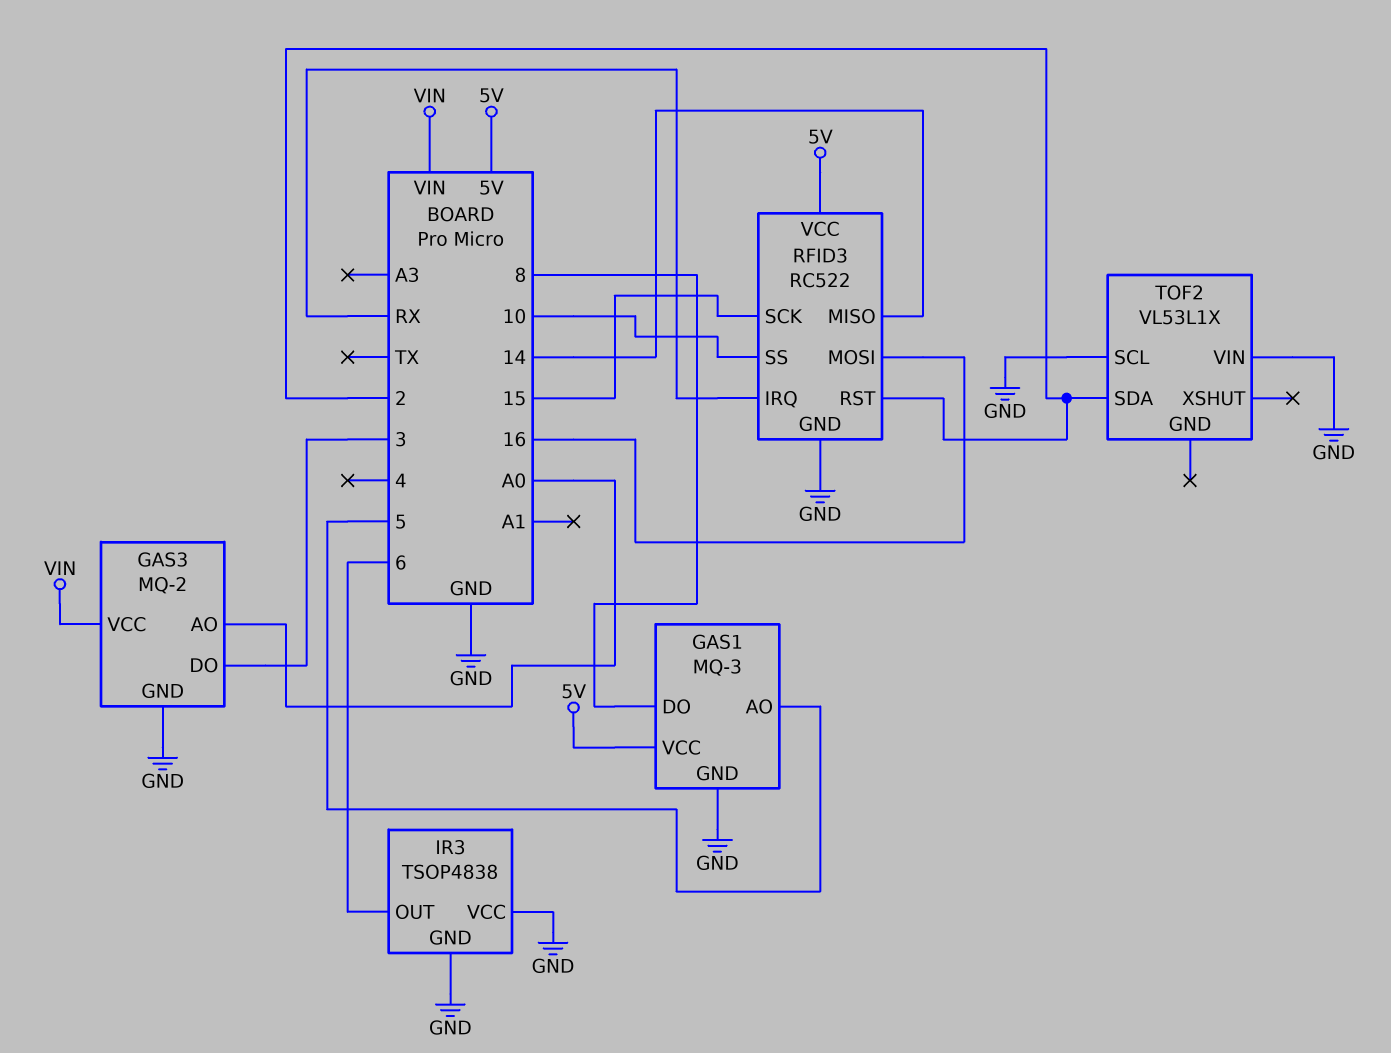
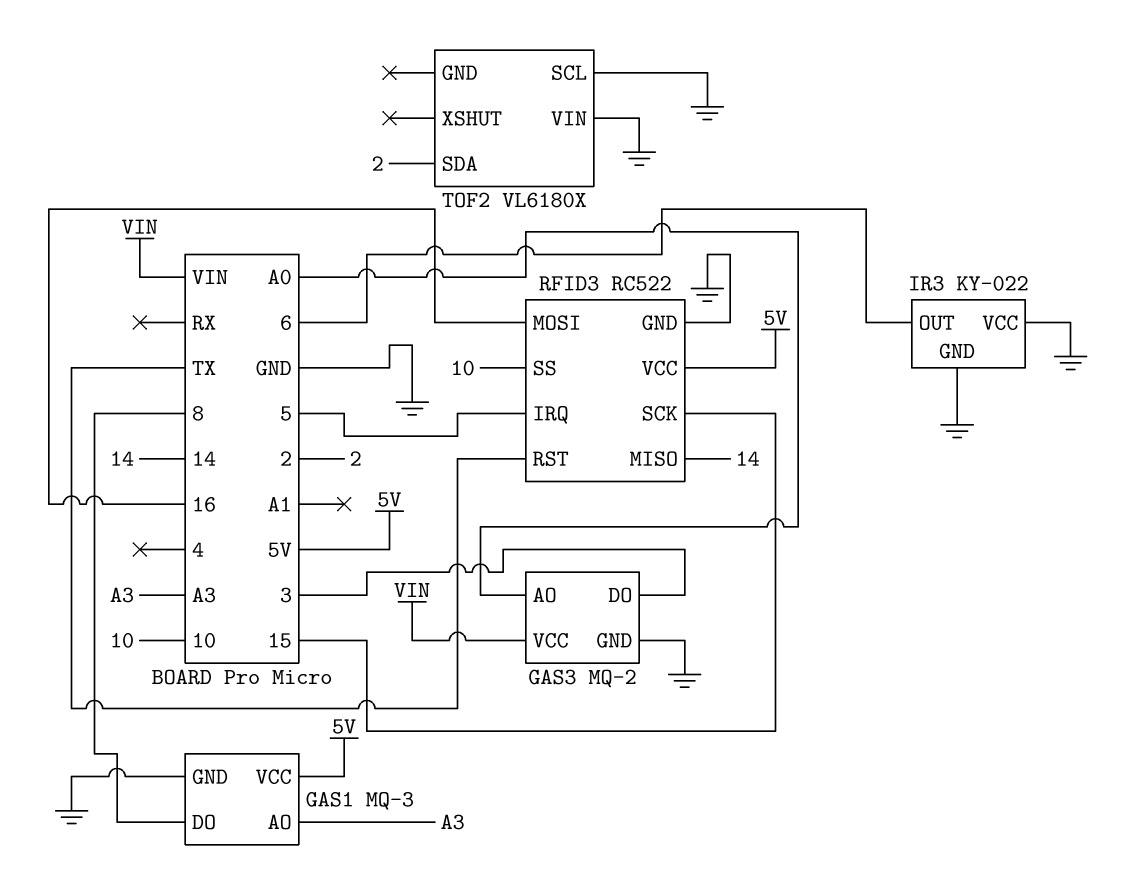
GAS1 pin AO: 5 -> A3
IR3: TSOP4838 -> KY-022
RFID3 pin IRQ: RX -> 5
RFID3 pin RST: 2 -> TX
TOF2: VL53L1X -> VL6180X

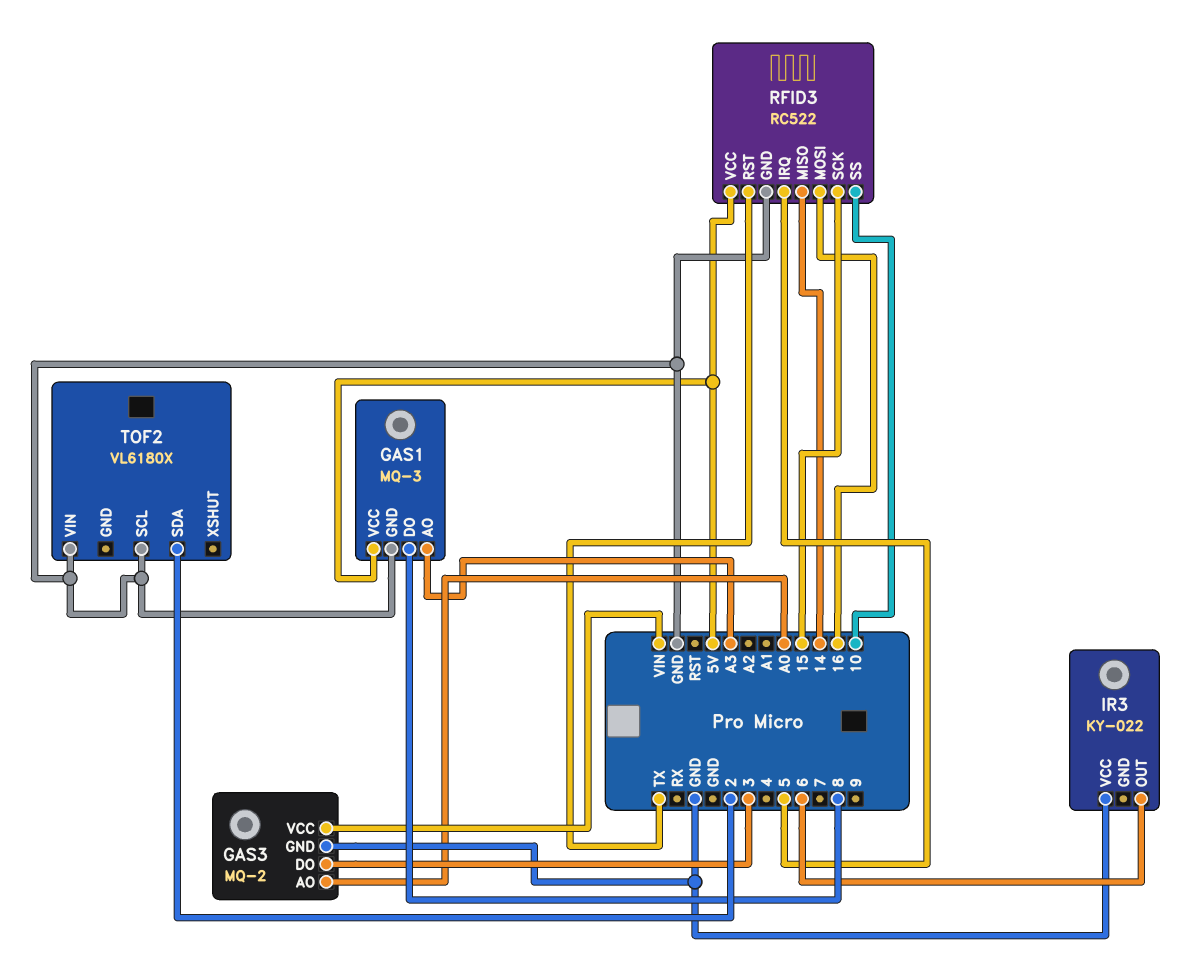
IR3 pin GND: GND -> none

